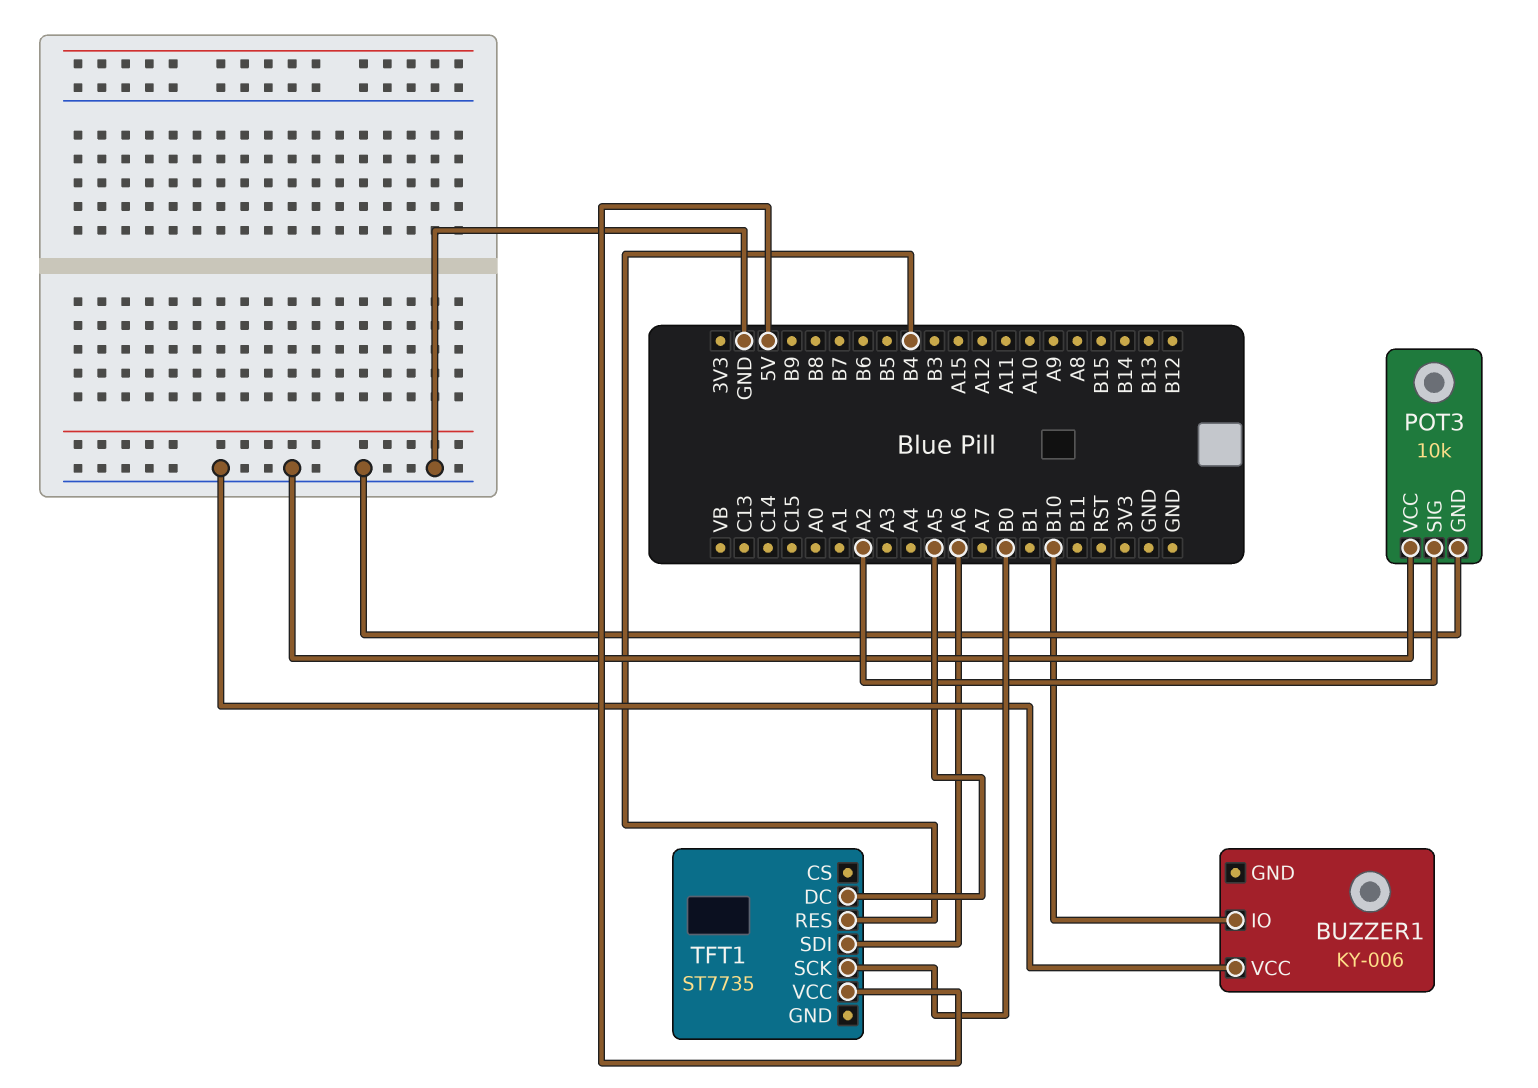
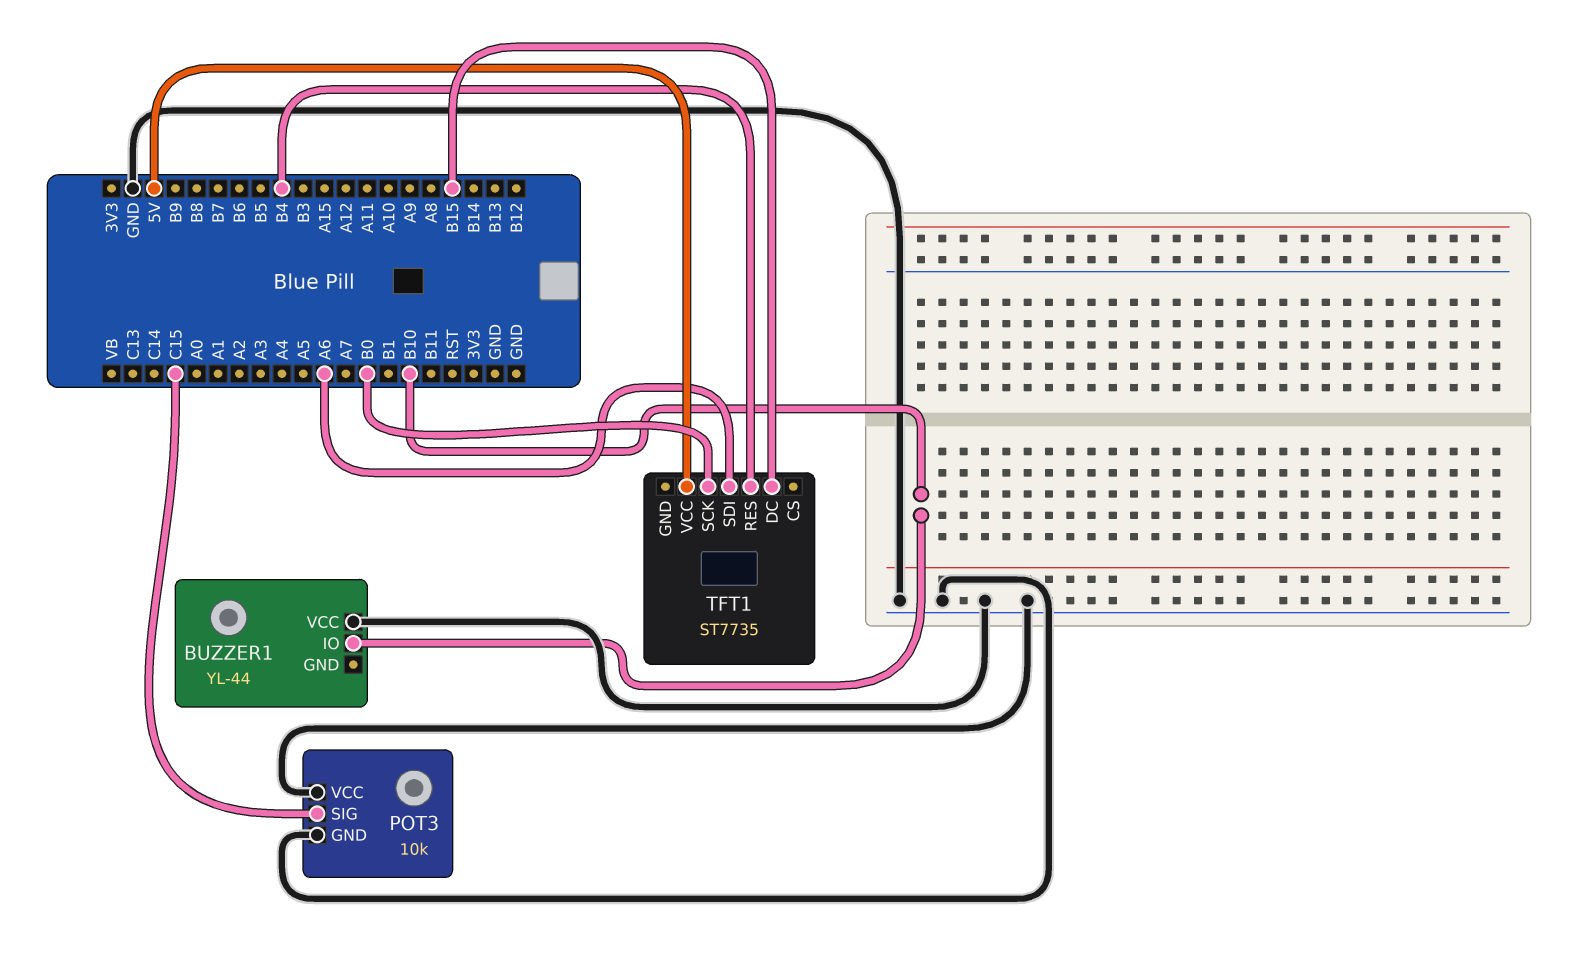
BUZZER1: KY-006 -> YL-44
POT3 pin SIG: A2 -> C15
TFT1 pin DC: A5 -> B15

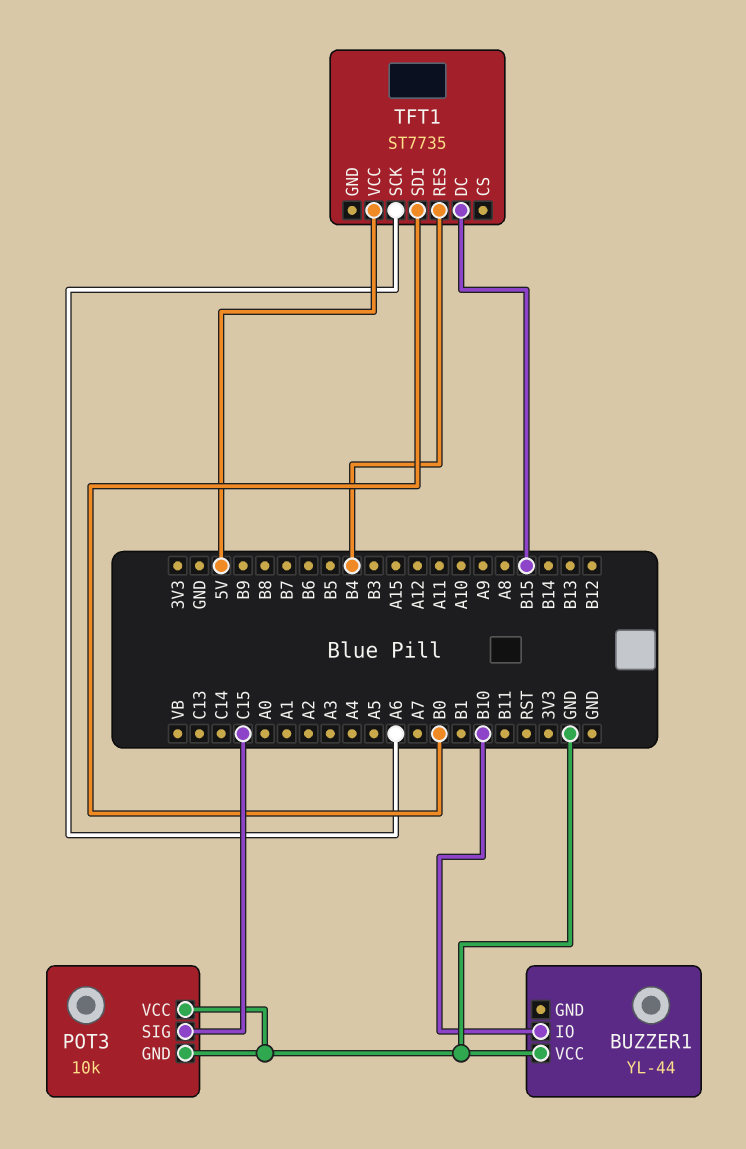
TFT1 pin SCK: B0 -> A6
TFT1 pin SDI: A6 -> B0

